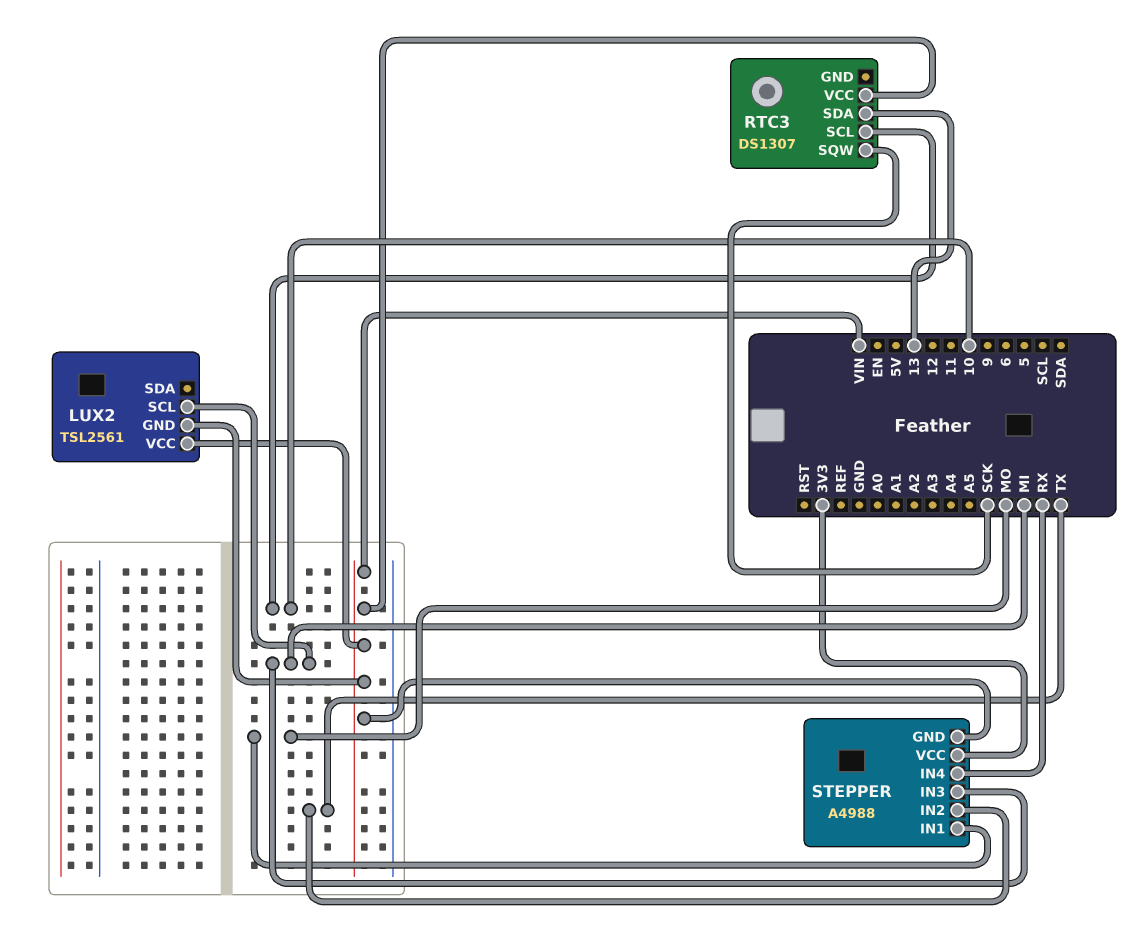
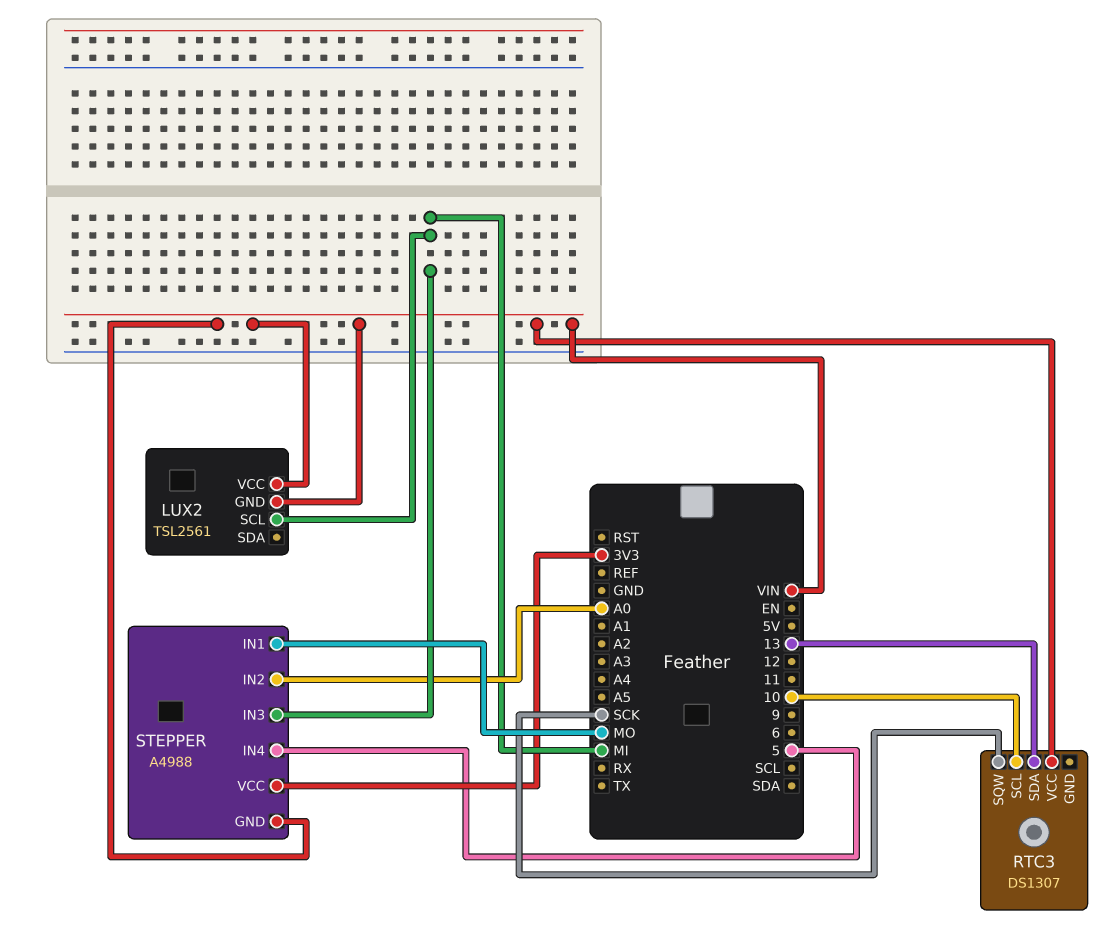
STEPPER pin IN2: TX -> A0
STEPPER pin IN4: RX -> 5

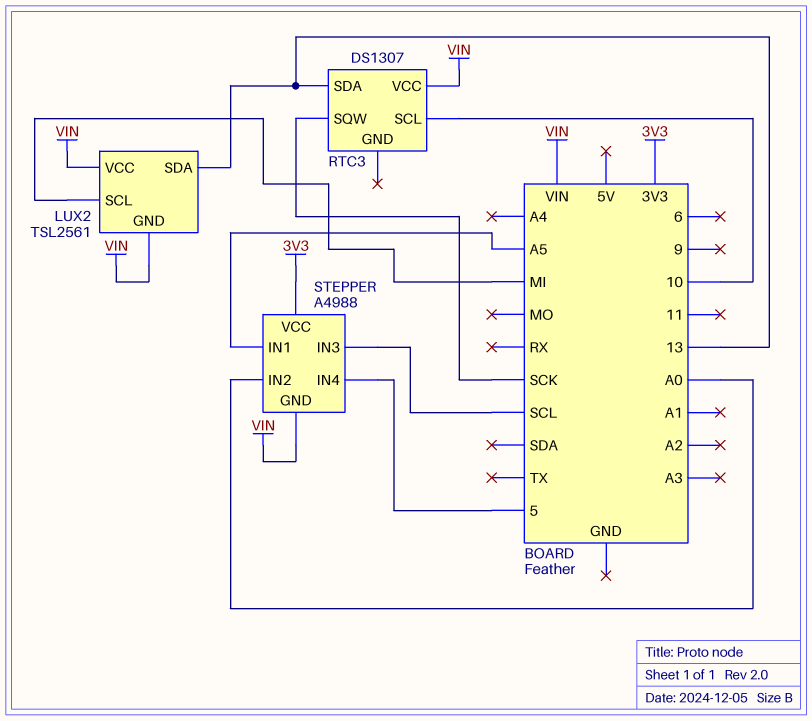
LUX2 pin SDA: none -> 13
STEPPER pin IN1: MO -> A5
STEPPER pin IN3: MI -> SCL

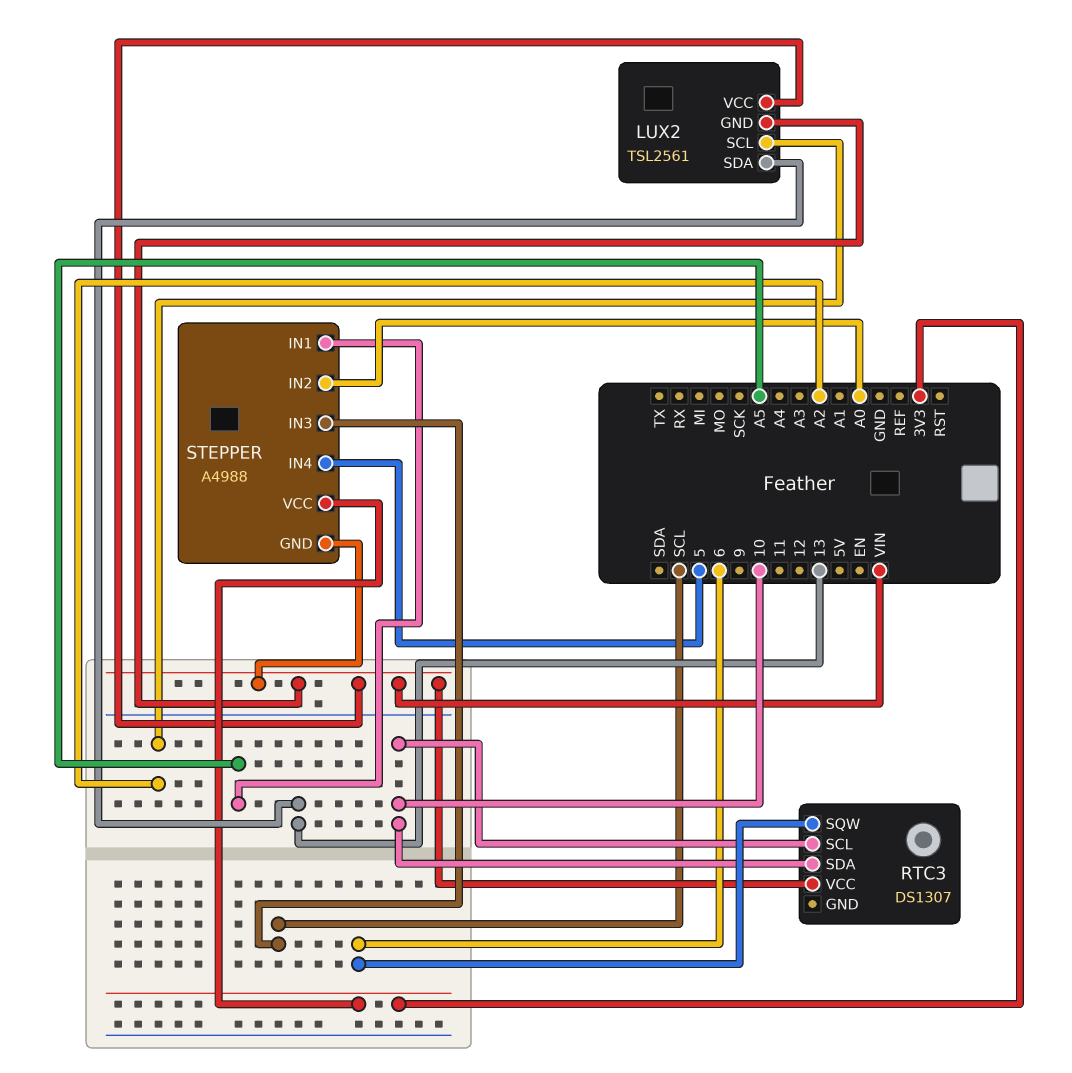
LUX2 pin SCL: MI -> A2
RTC3 pin SDA: 13 -> 10
RTC3 pin SQW: SCK -> 6

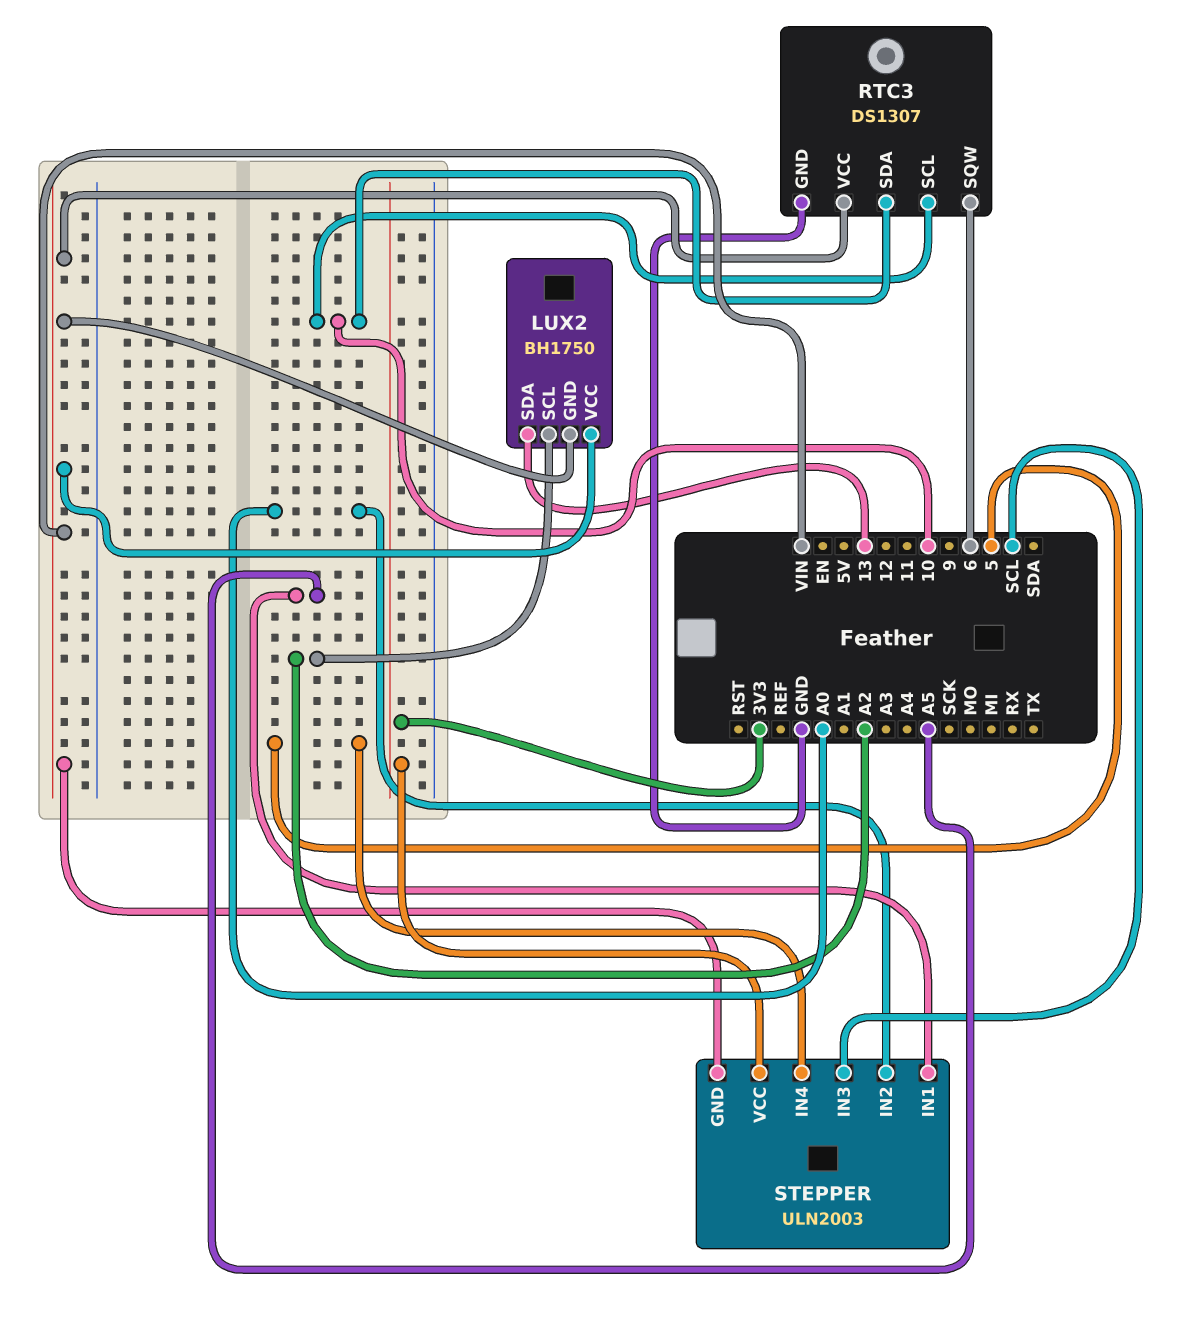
LUX2: TSL2561 -> BH1750
RTC3 pin GND: none -> GND
STEPPER: A4988 -> ULN2003

